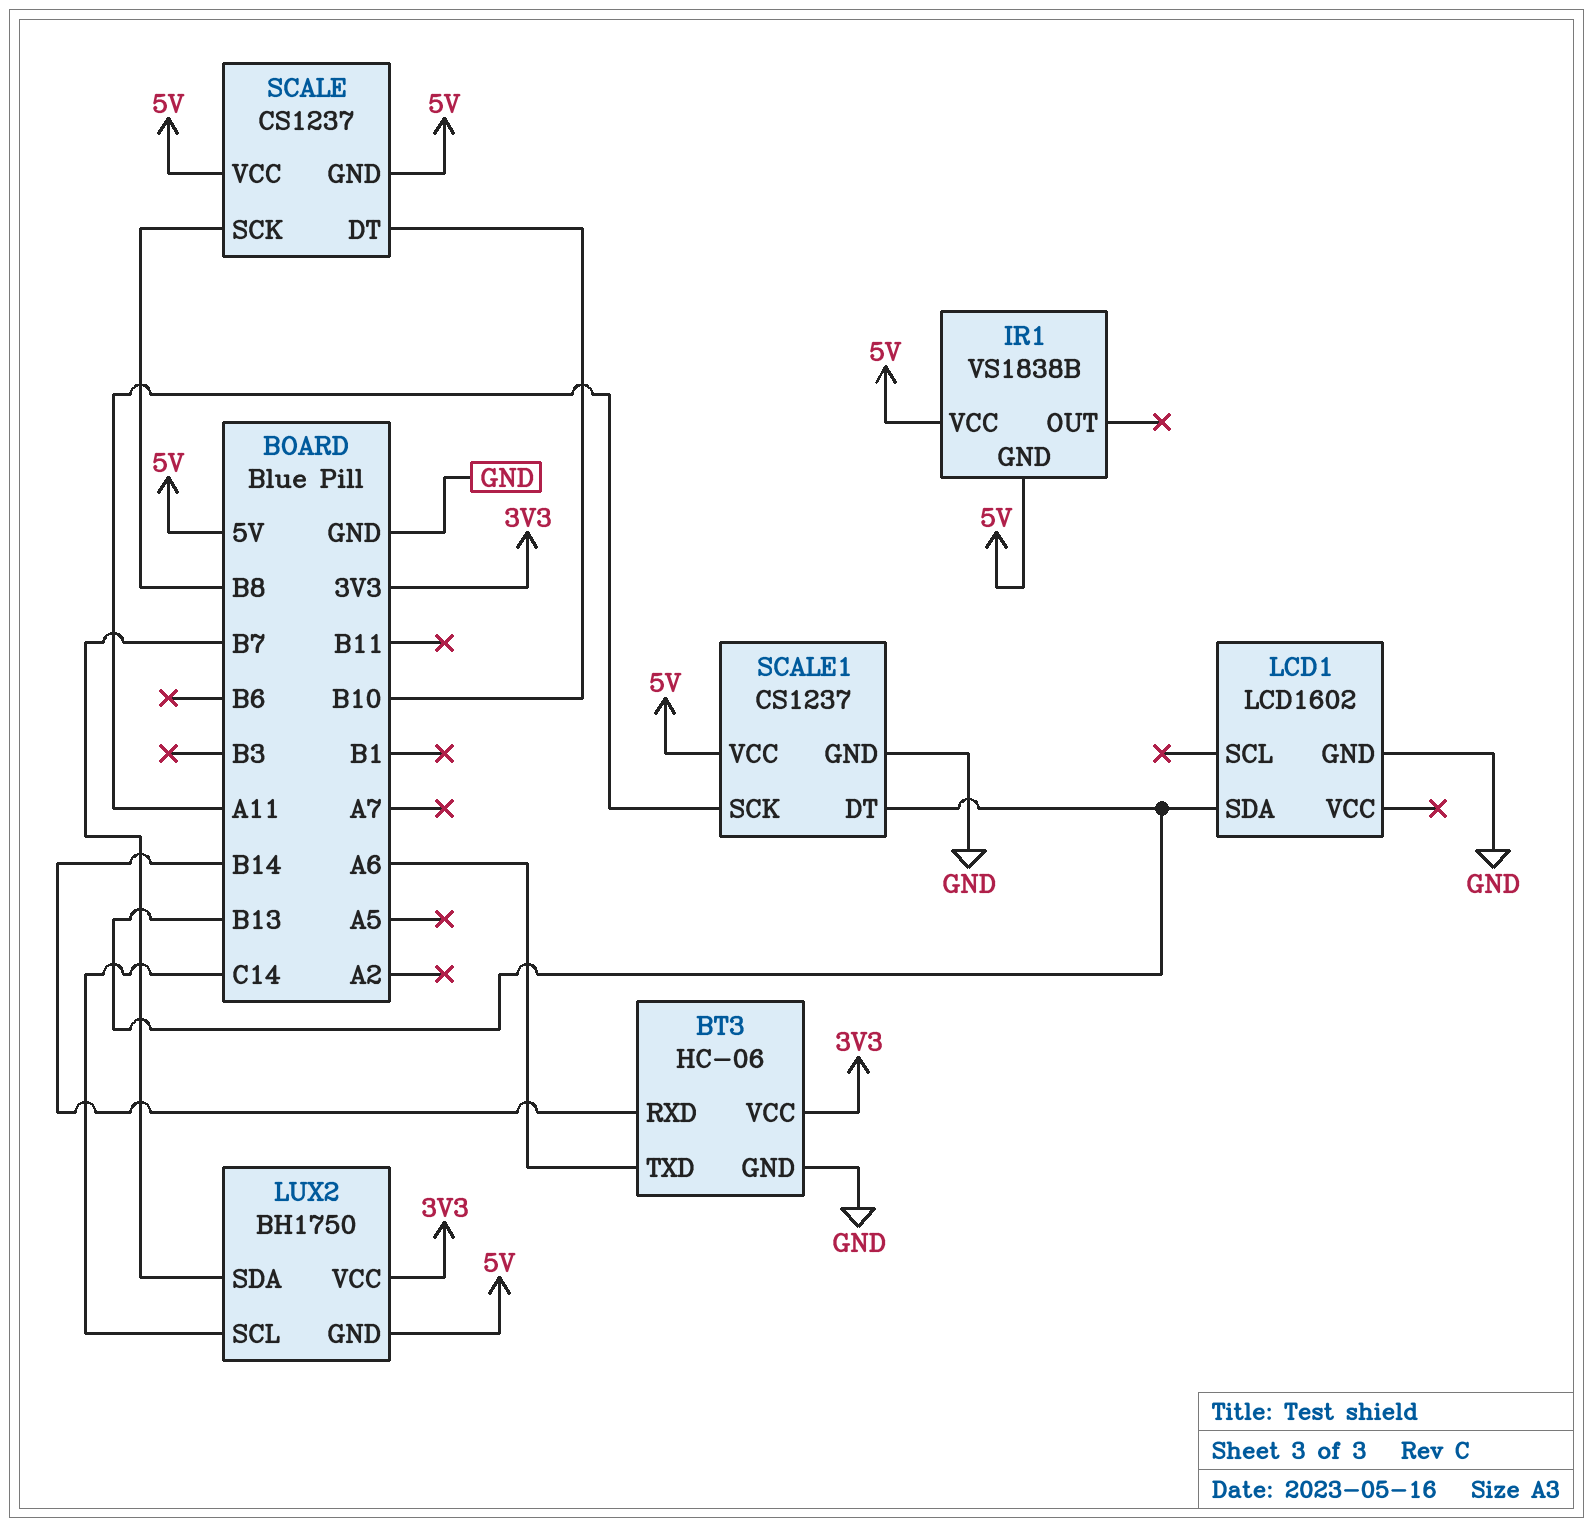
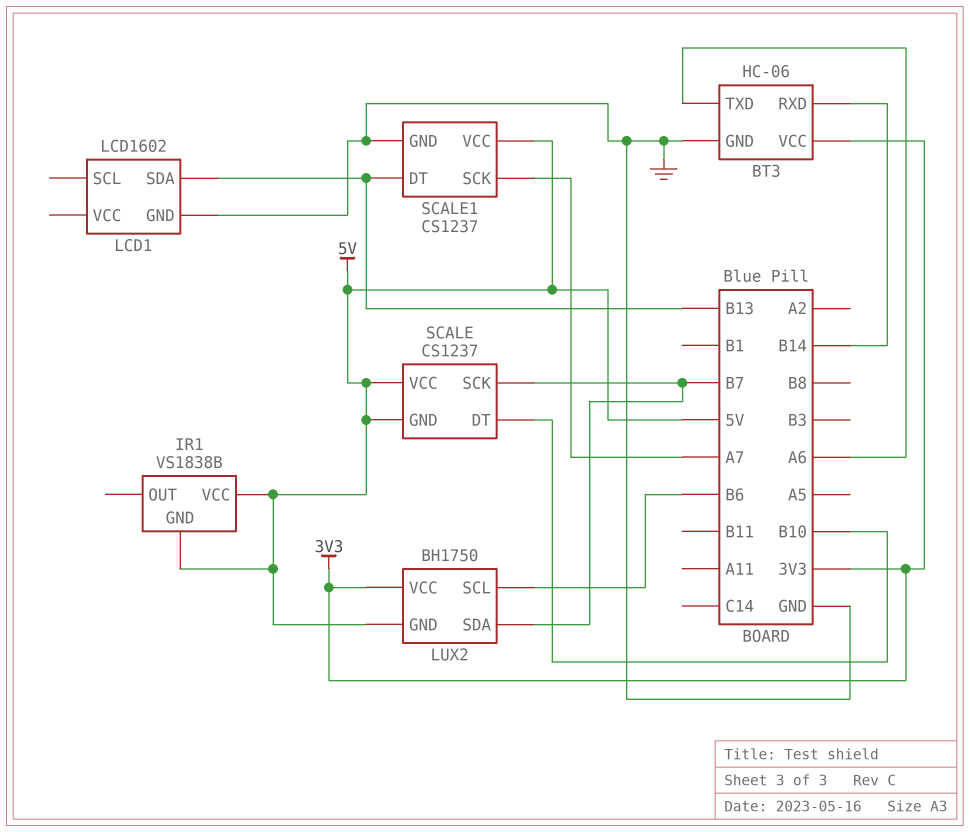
LUX2 pin SCL: C14 -> B6
SCALE pin SCK: B8 -> B7
SCALE1 pin SCK: A11 -> A7

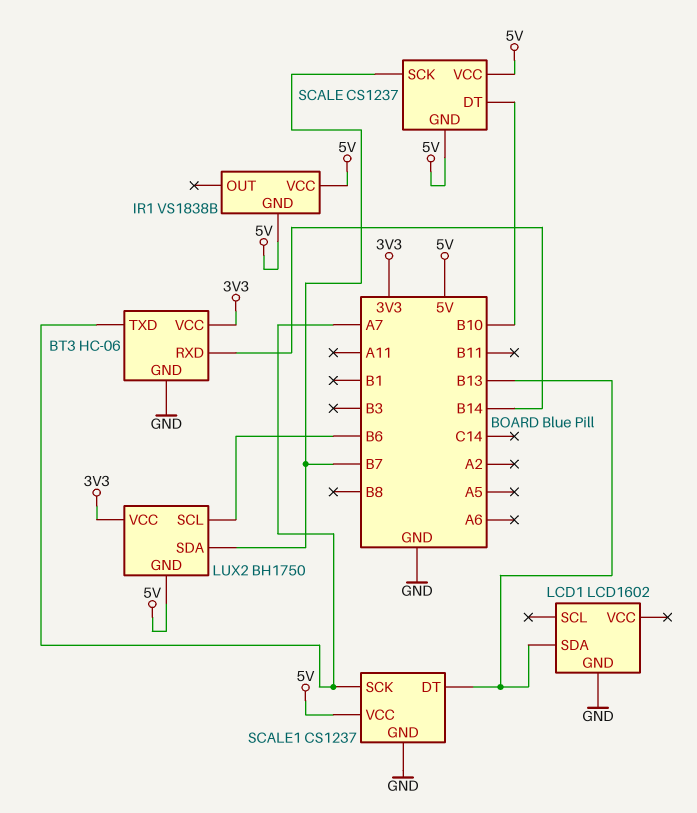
BT3 pin TXD: A6 -> A7

